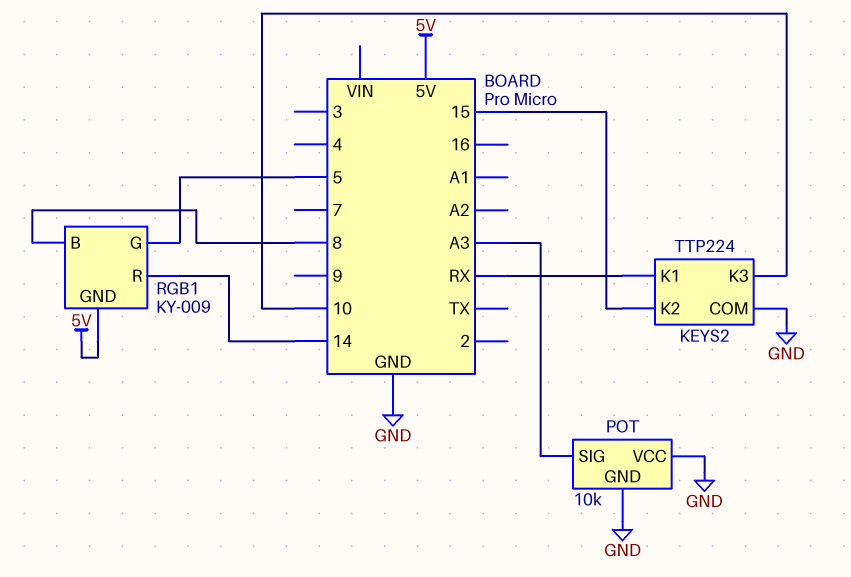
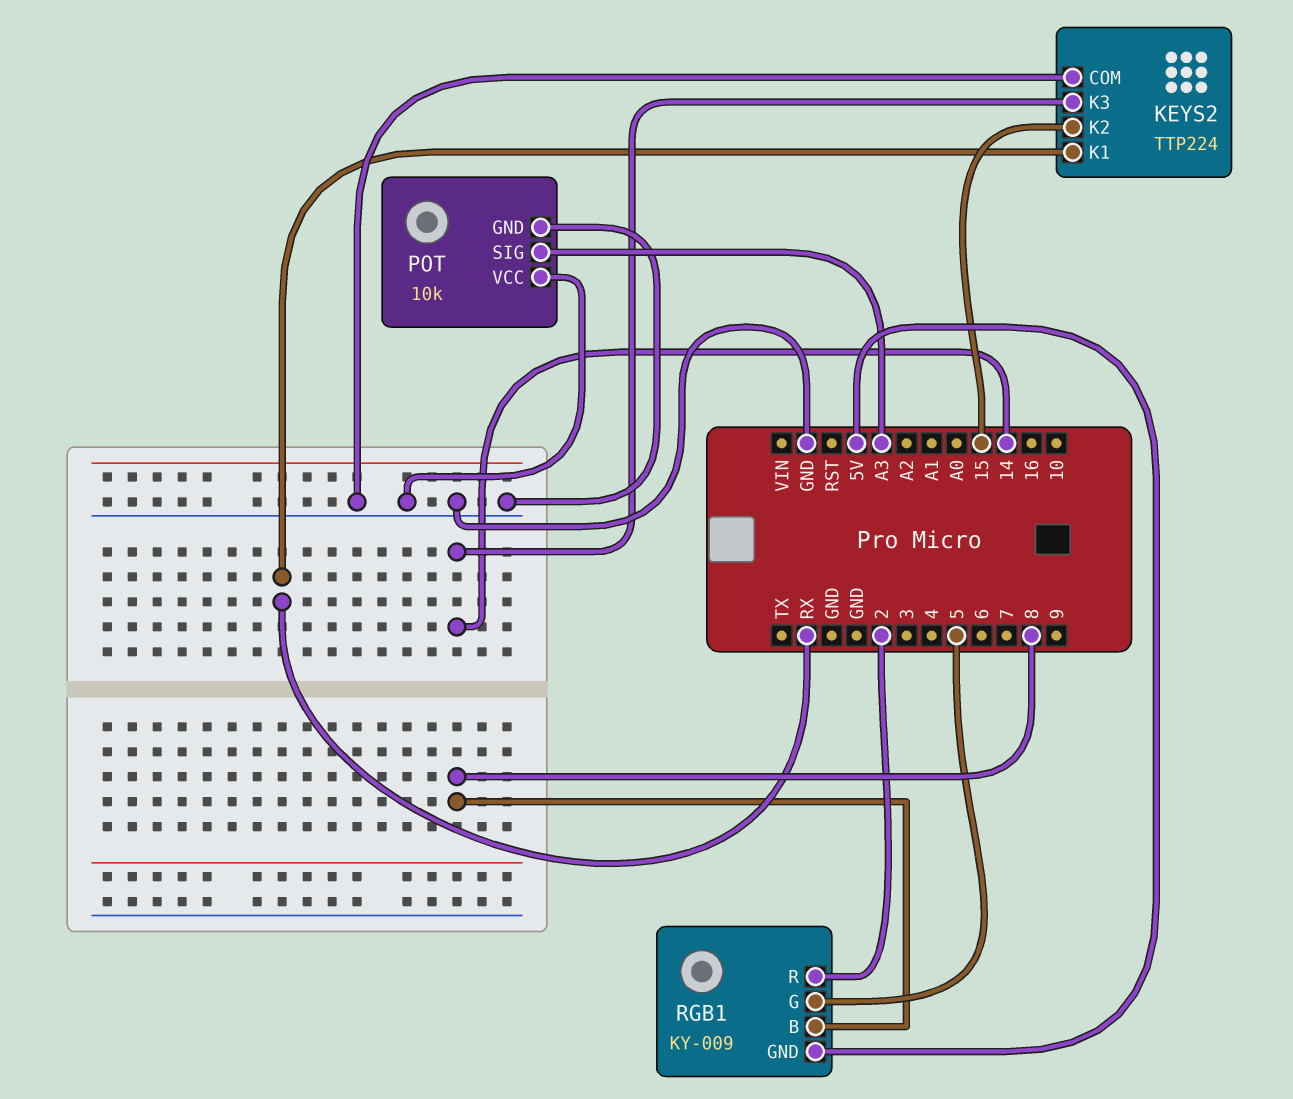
KEYS2 pin K3: 10 -> 14
RGB1 pin R: 14 -> 2

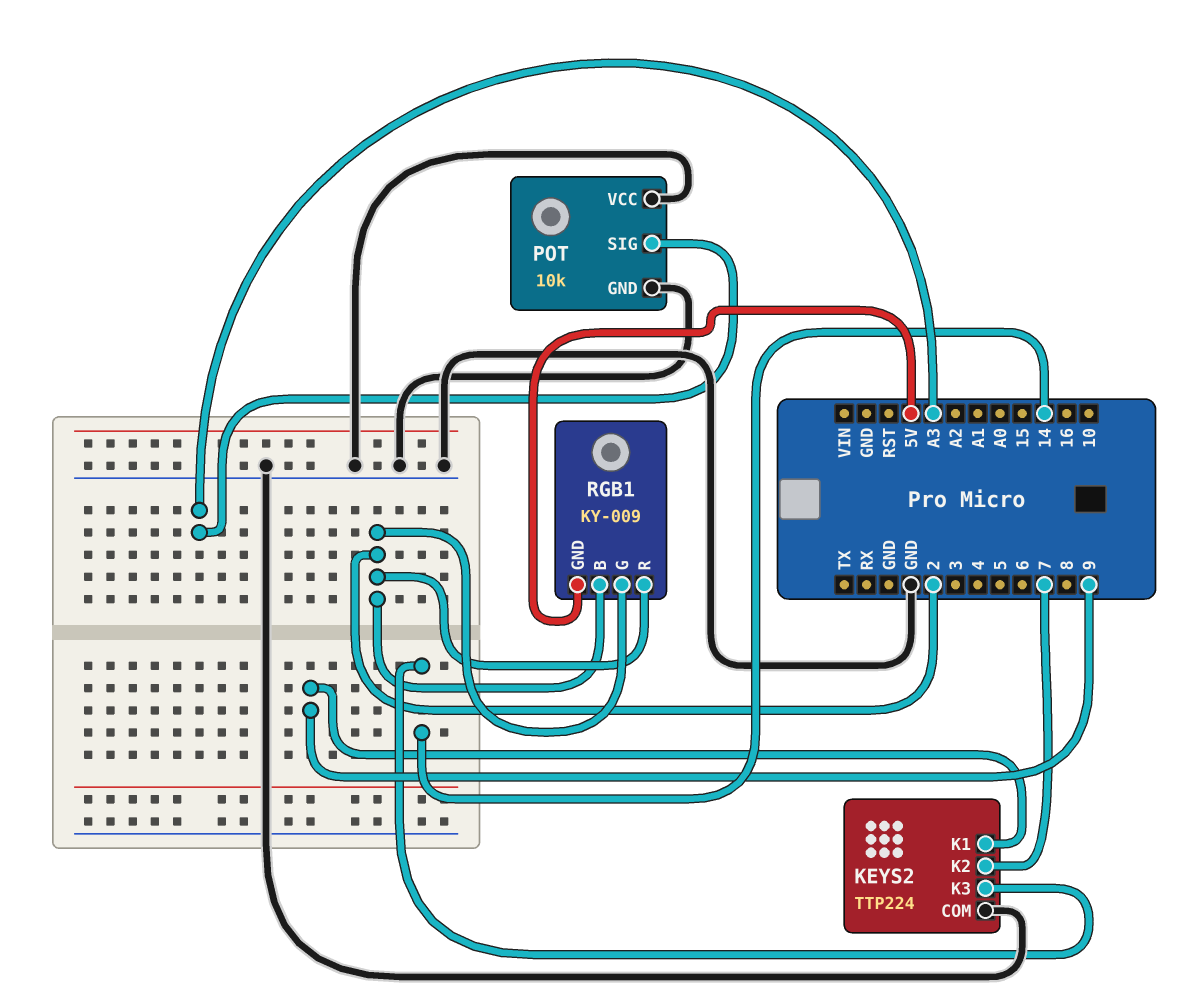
KEYS2 pin K1: RX -> 9
KEYS2 pin K2: 15 -> 7
RGB1 pin B: 8 -> 2
RGB1 pin G: 5 -> 2

